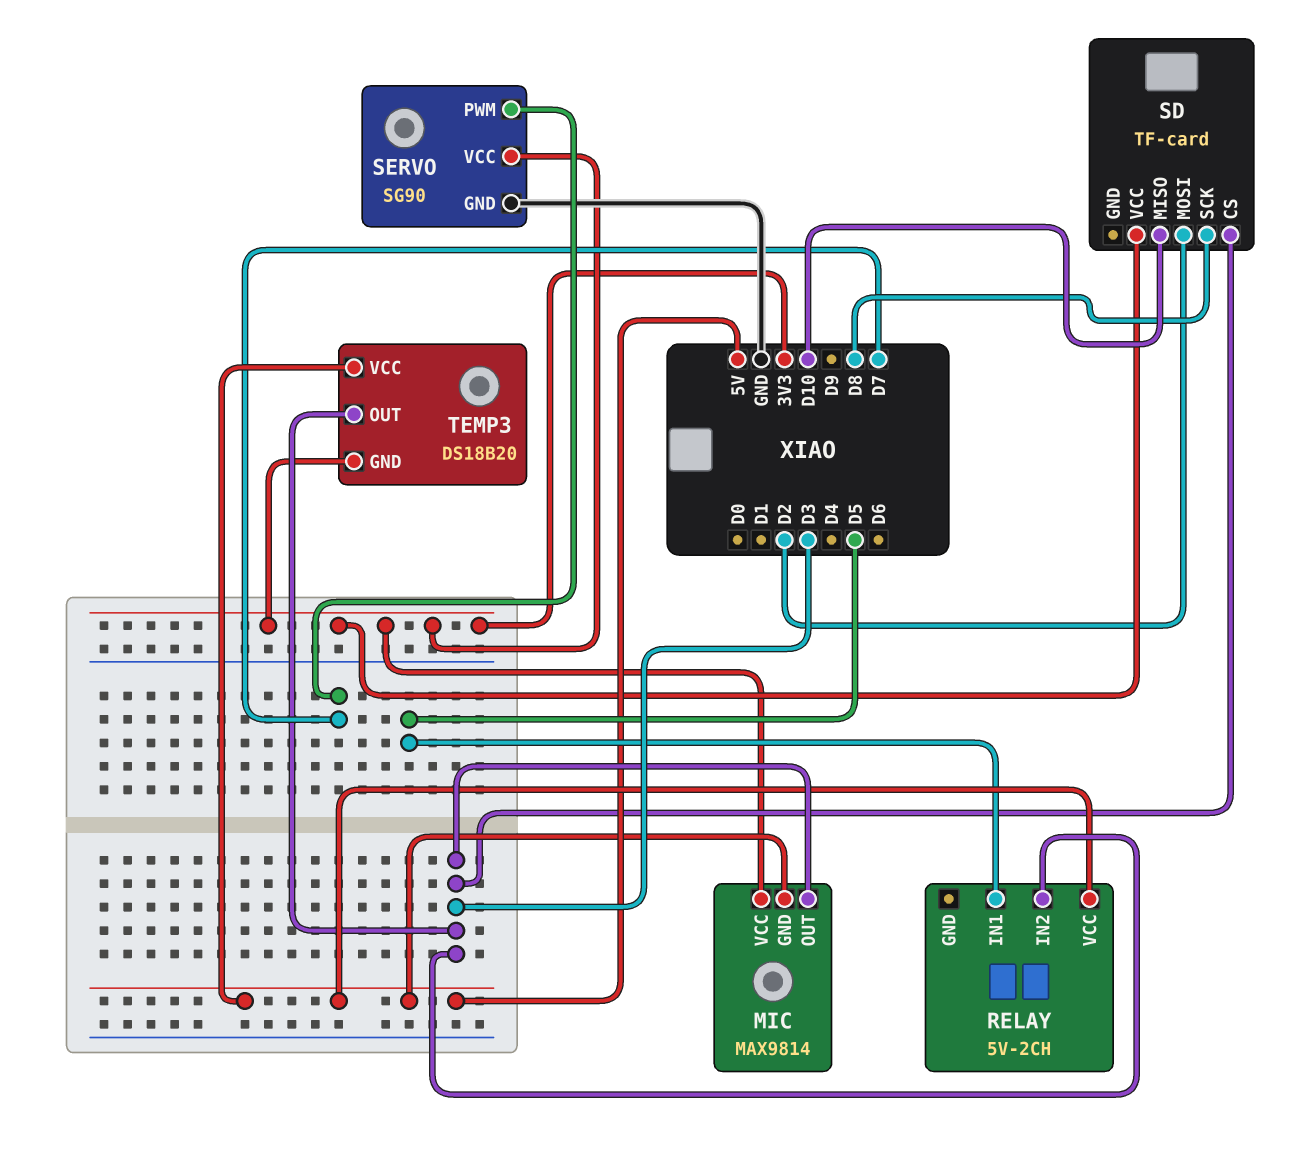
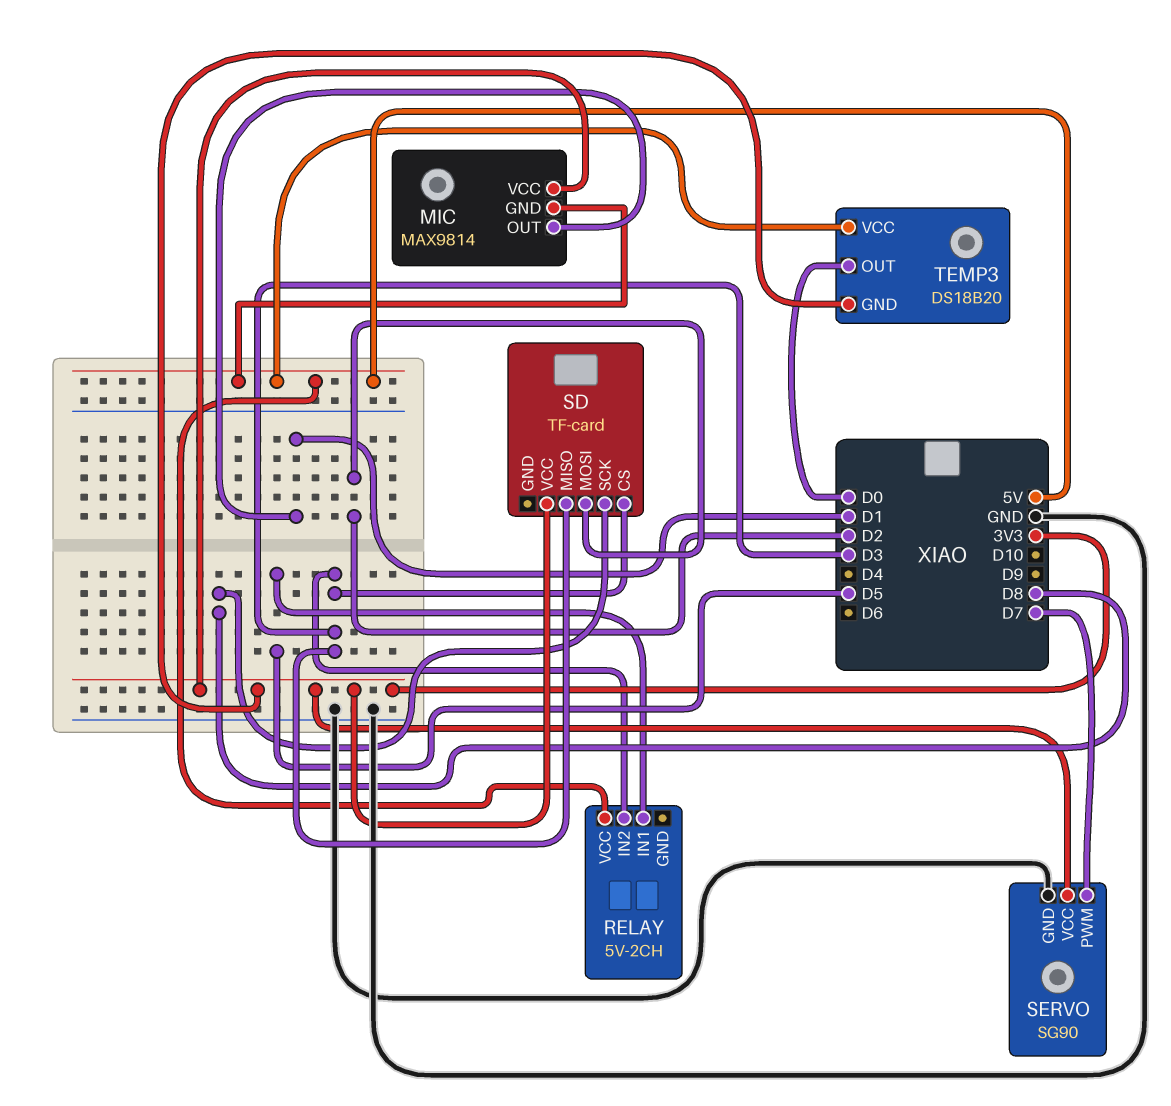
MIC pin OUT: D3 -> D1
SD pin MISO: D10 -> D3
TEMP3 pin OUT: D3 -> D0

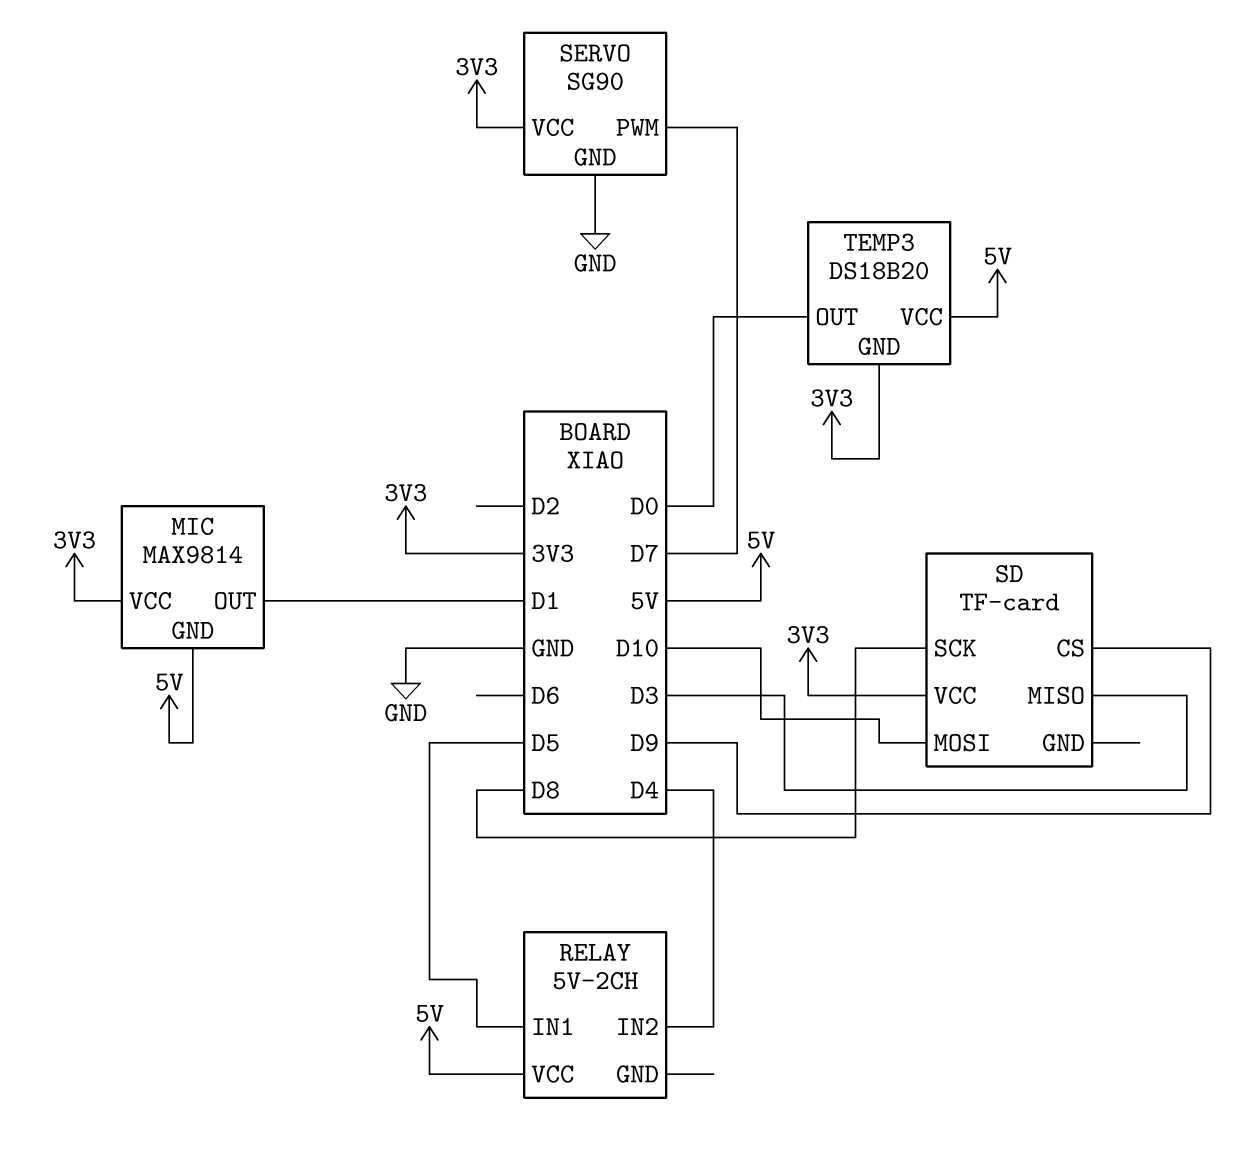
RELAY pin IN2: D3 -> D4
SD pin CS: D3 -> D9
SD pin MOSI: D2 -> D10

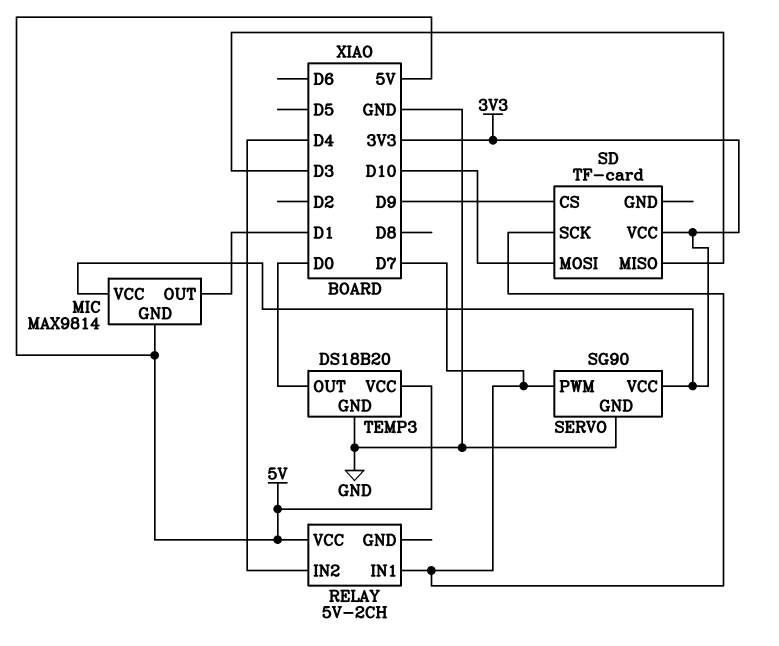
RELAY pin IN1: D5 -> D7
SD pin SCK: D8 -> D7
TEMP3 pin GND: 3V3 -> GND

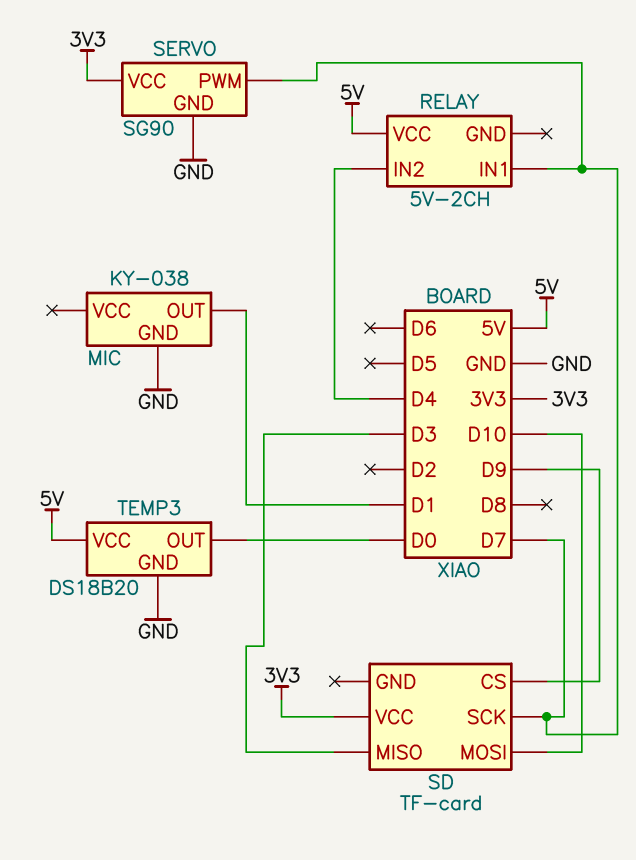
MIC: MAX9814 -> KY-038
MIC pin GND: 5V -> GND
MIC pin VCC: 3V3 -> none

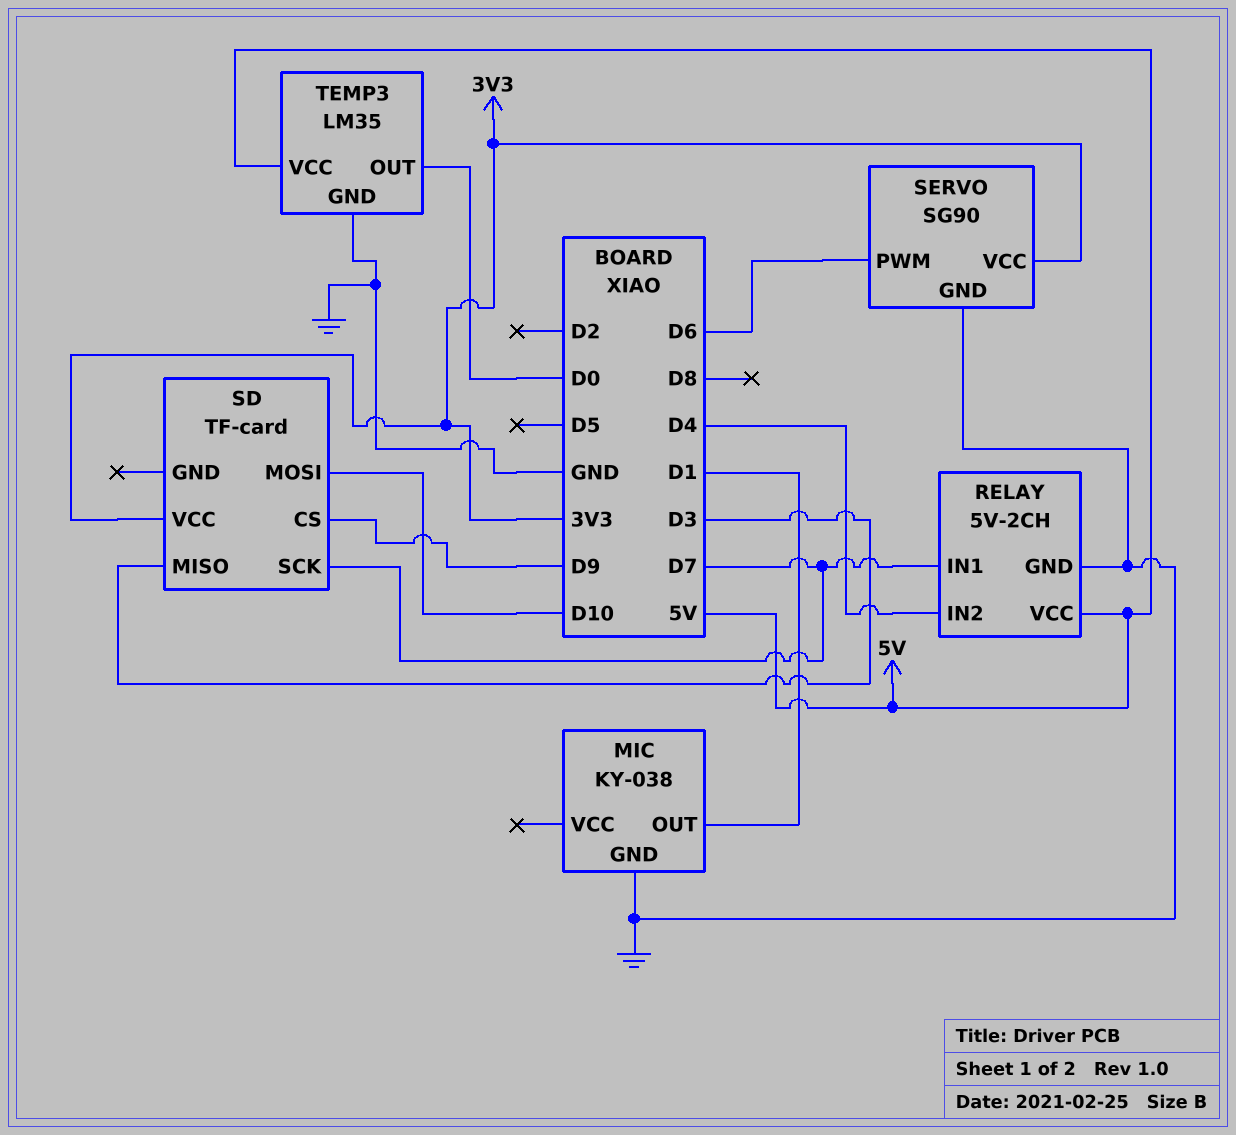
RELAY pin GND: none -> GND
SERVO pin PWM: D7 -> D6
TEMP3: DS18B20 -> LM35

